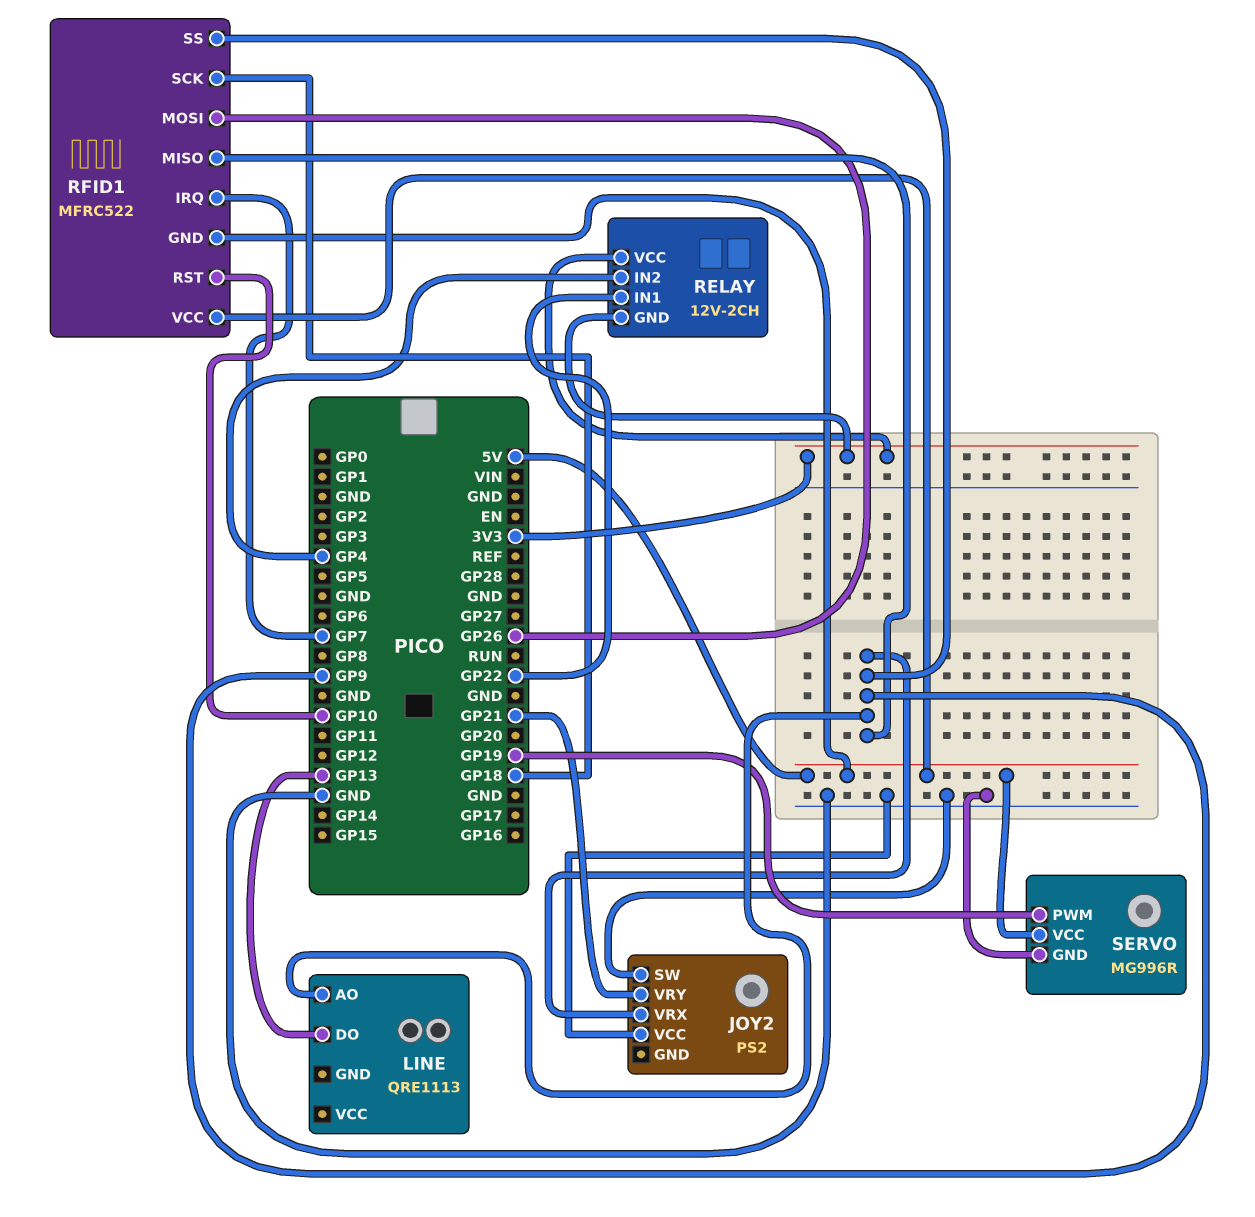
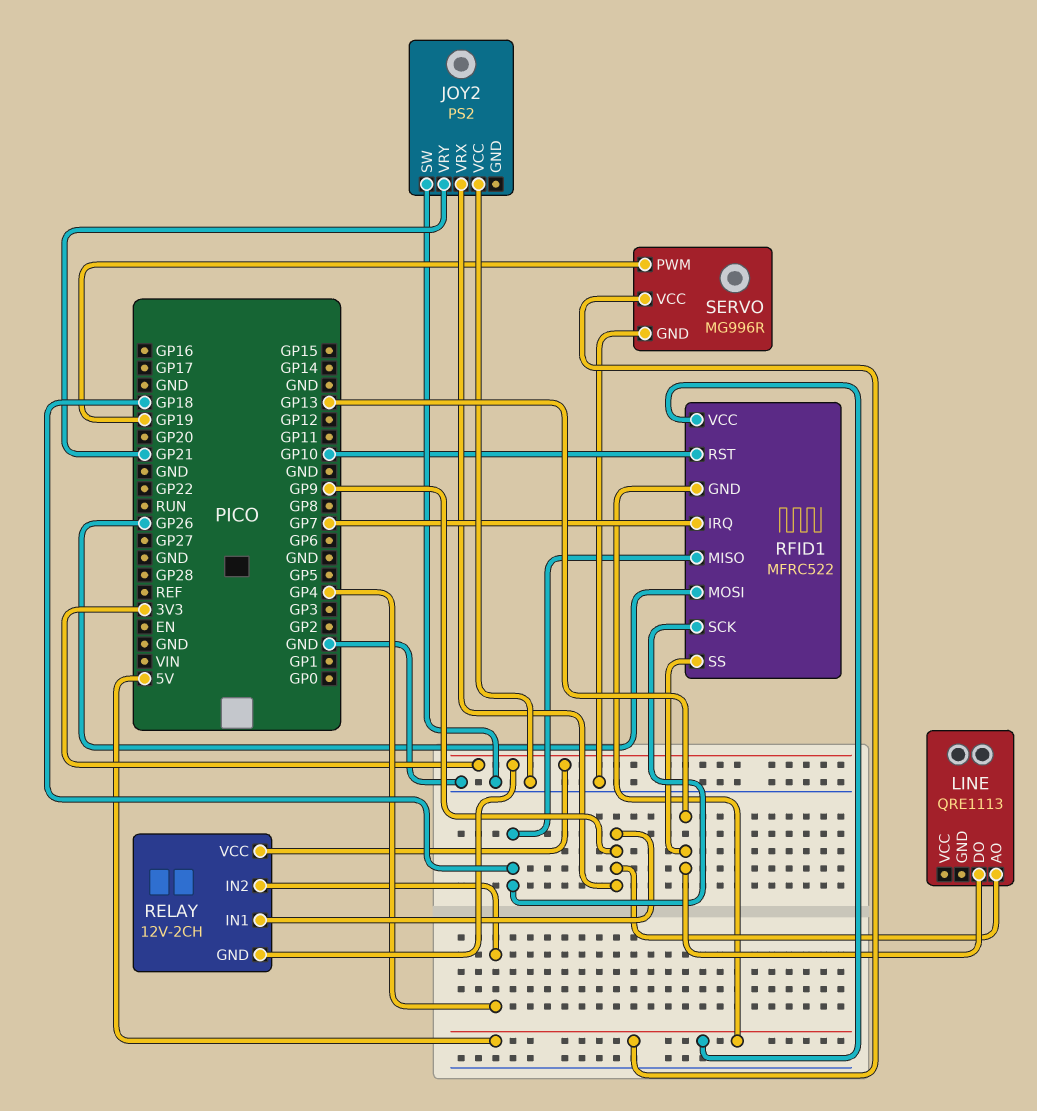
RELAY pin IN1: GP22 -> GP9
RFID1 pin MISO: GP9 -> GP18
RFID1 pin SS: GP9 -> GP13

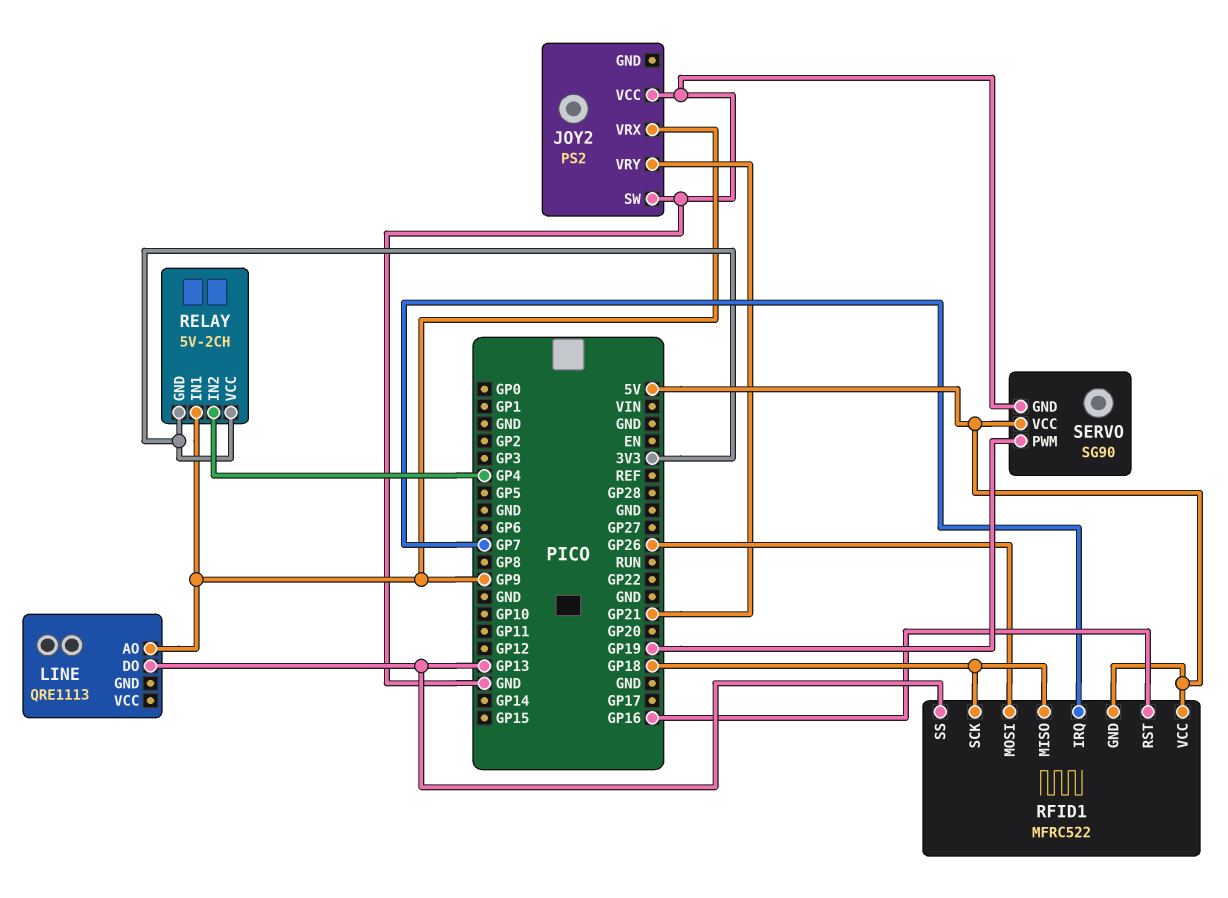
RELAY: 12V-2CH -> 5V-2CH
RFID1 pin RST: GP10 -> GP16
SERVO: MG996R -> SG90

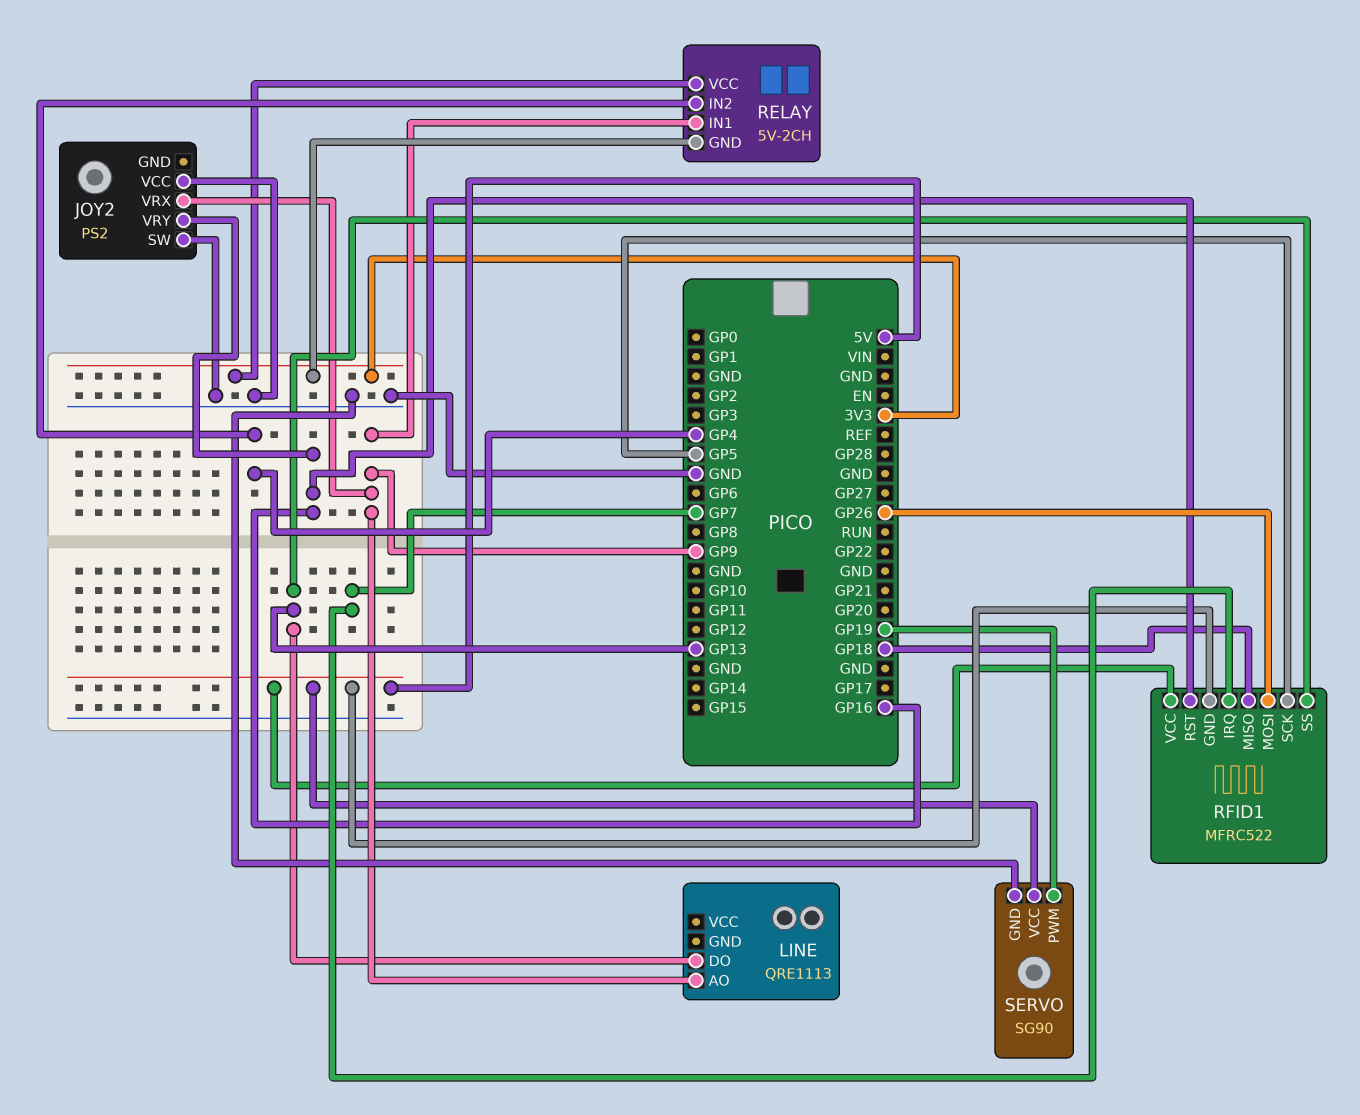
JOY2 pin VRY: GP21 -> GP16
RFID1 pin SCK: GP18 -> GP5

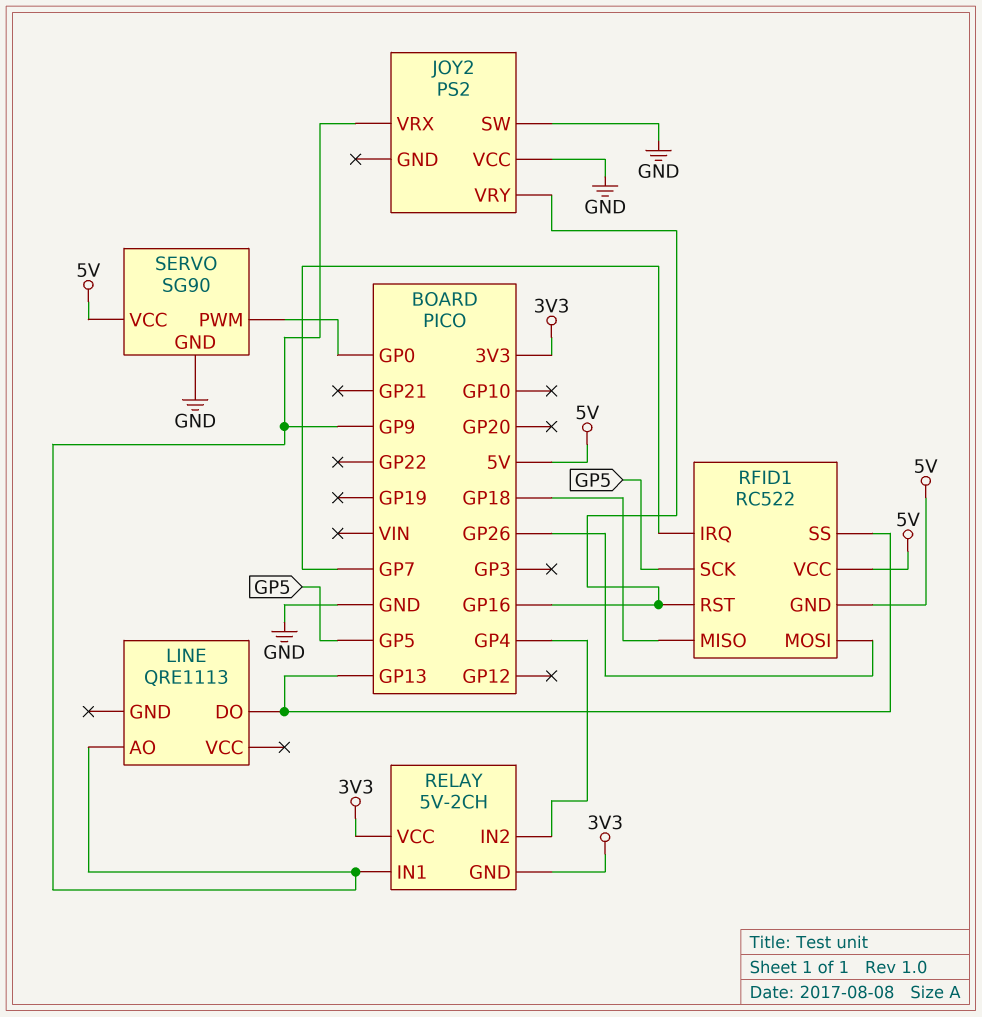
RFID1: MFRC522 -> RC522
SERVO pin PWM: GP19 -> GP0

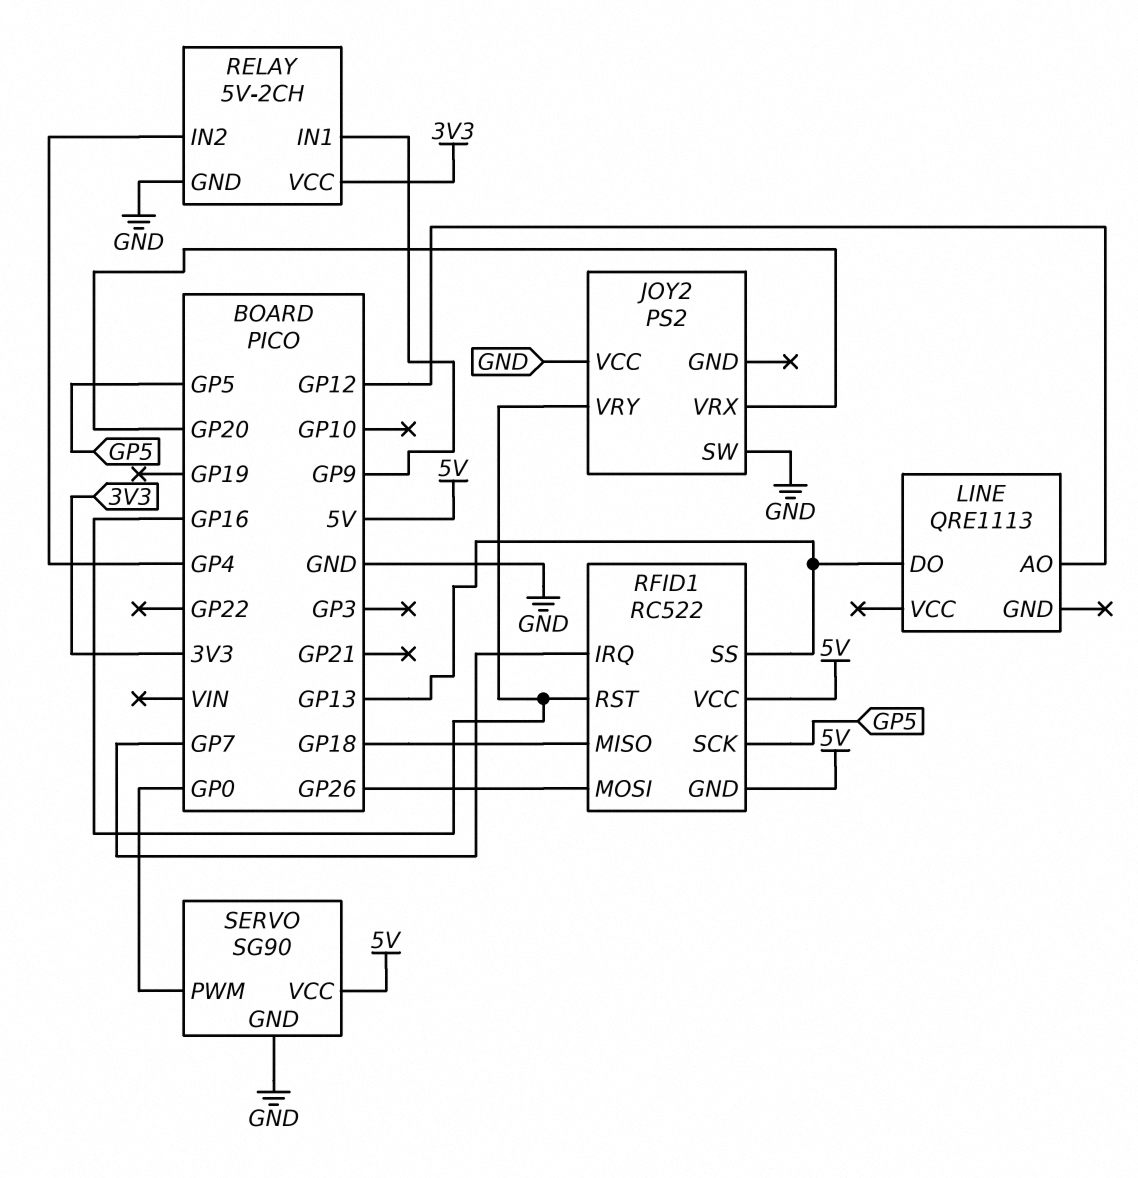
JOY2 pin VRX: GP9 -> GP20
LINE pin AO: GP9 -> GP12
RELAY pin GND: 3V3 -> GND

